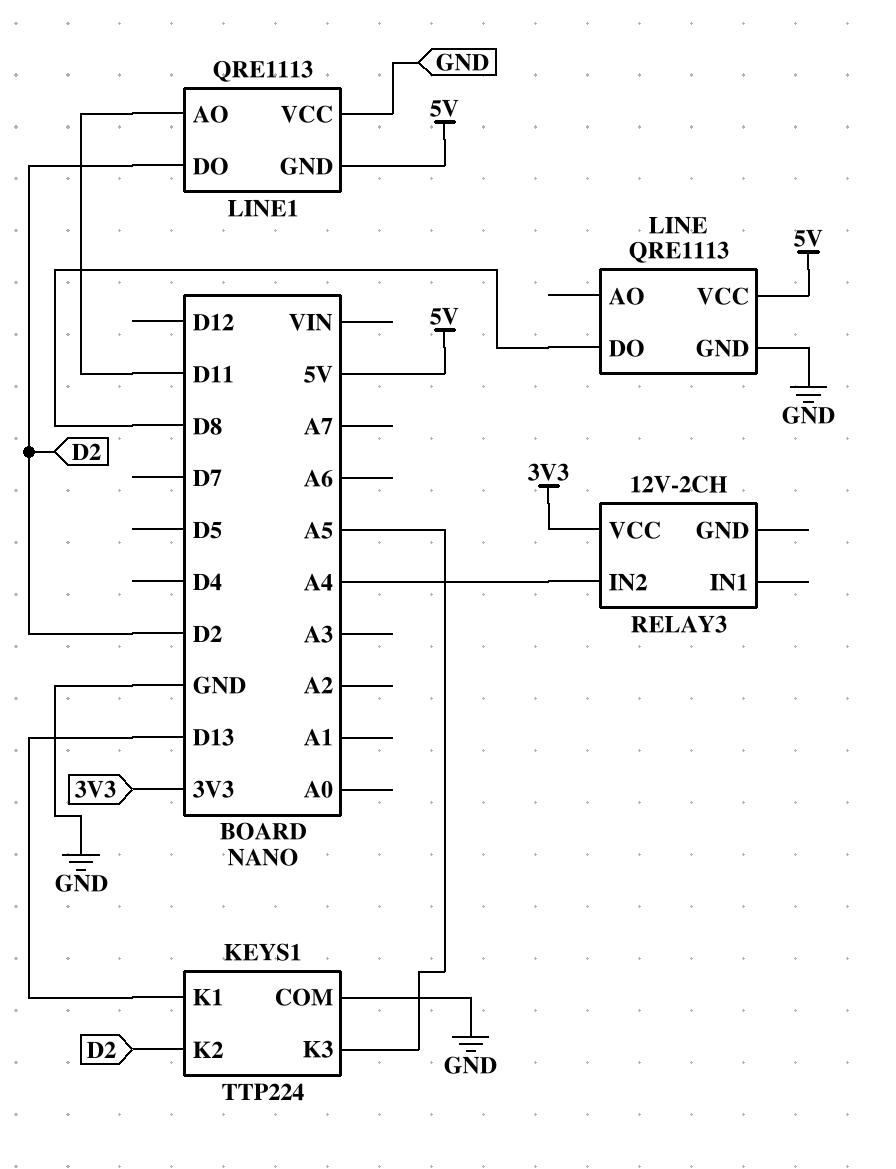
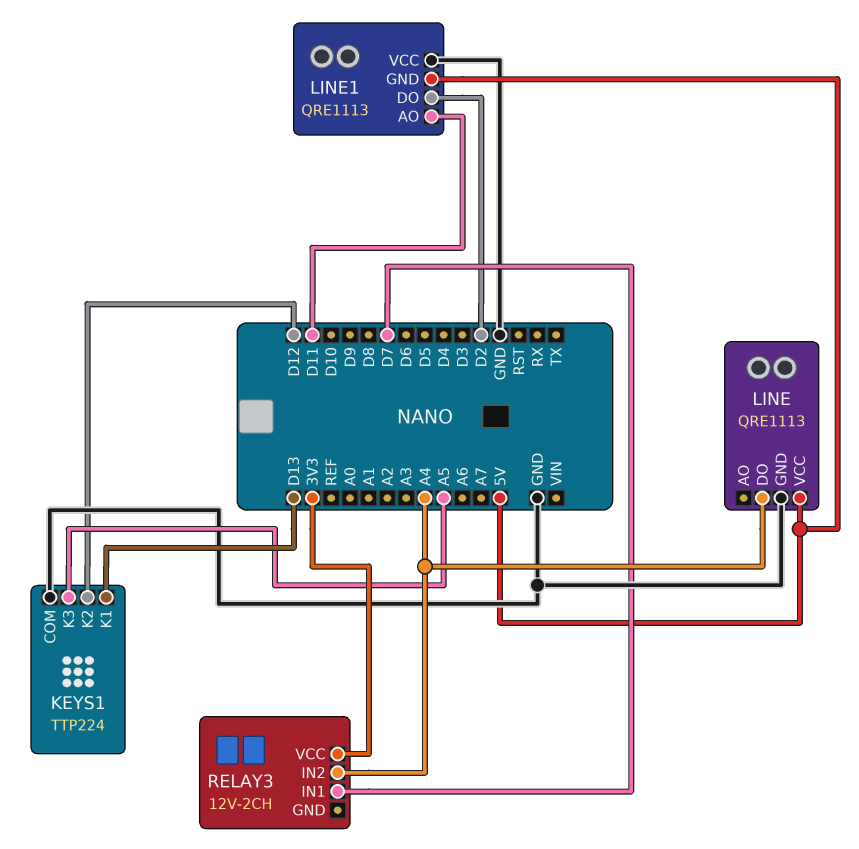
KEYS1 pin K2: D2 -> D12
LINE pin DO: D8 -> A4
RELAY3 pin IN1: none -> D7

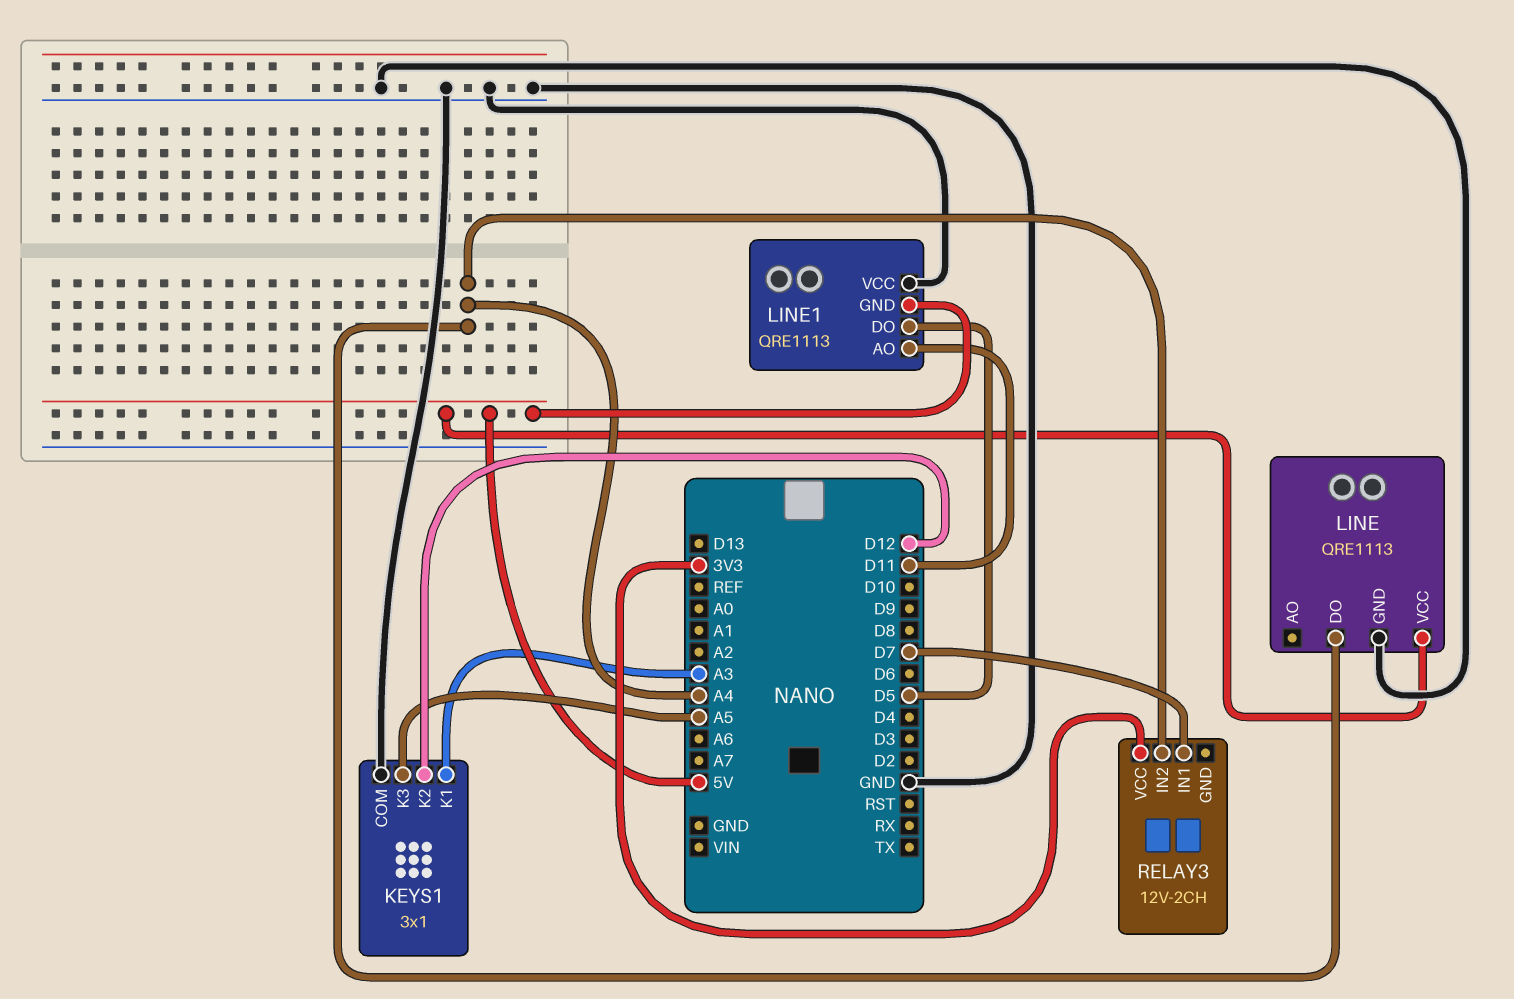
KEYS1: TTP224 -> 3x1
KEYS1 pin K1: D13 -> A3
LINE1 pin DO: D2 -> D5

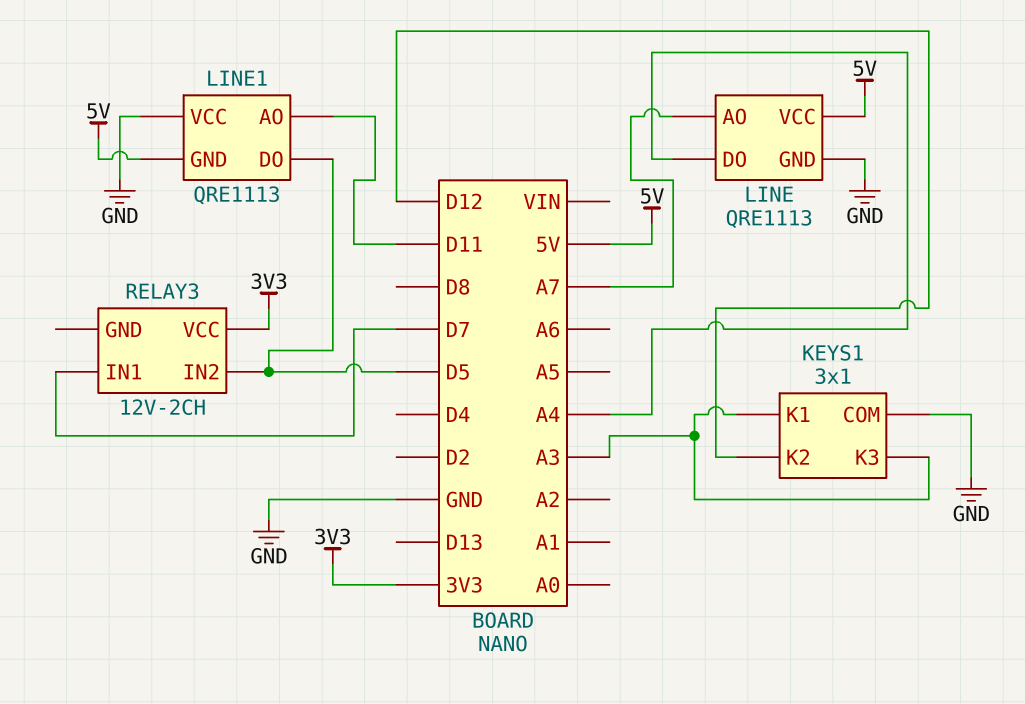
KEYS1 pin K3: A5 -> A3
LINE pin AO: none -> A7
RELAY3 pin IN2: A4 -> D5

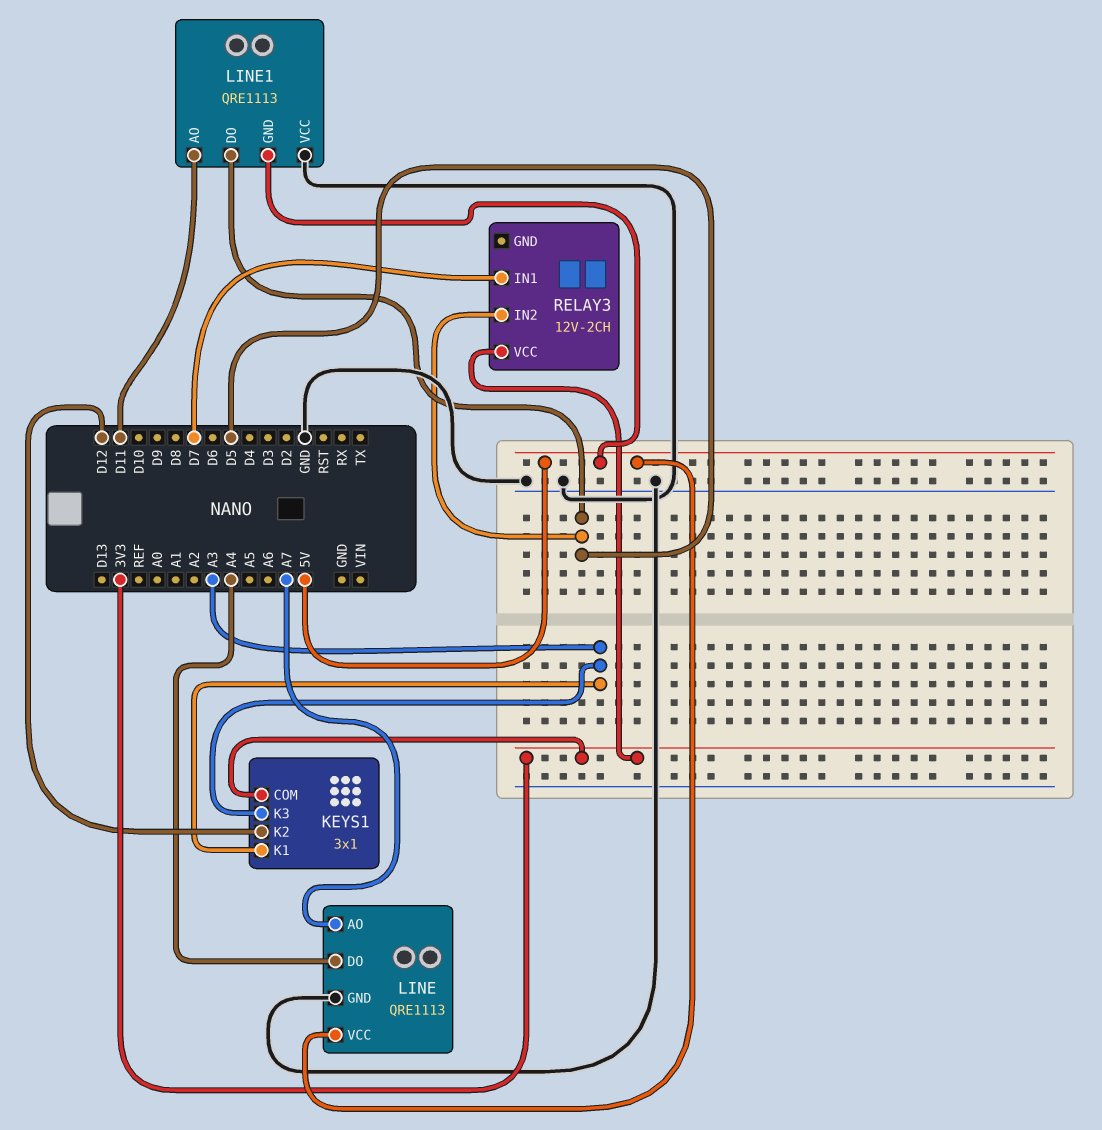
KEYS1 pin COM: GND -> 3V3

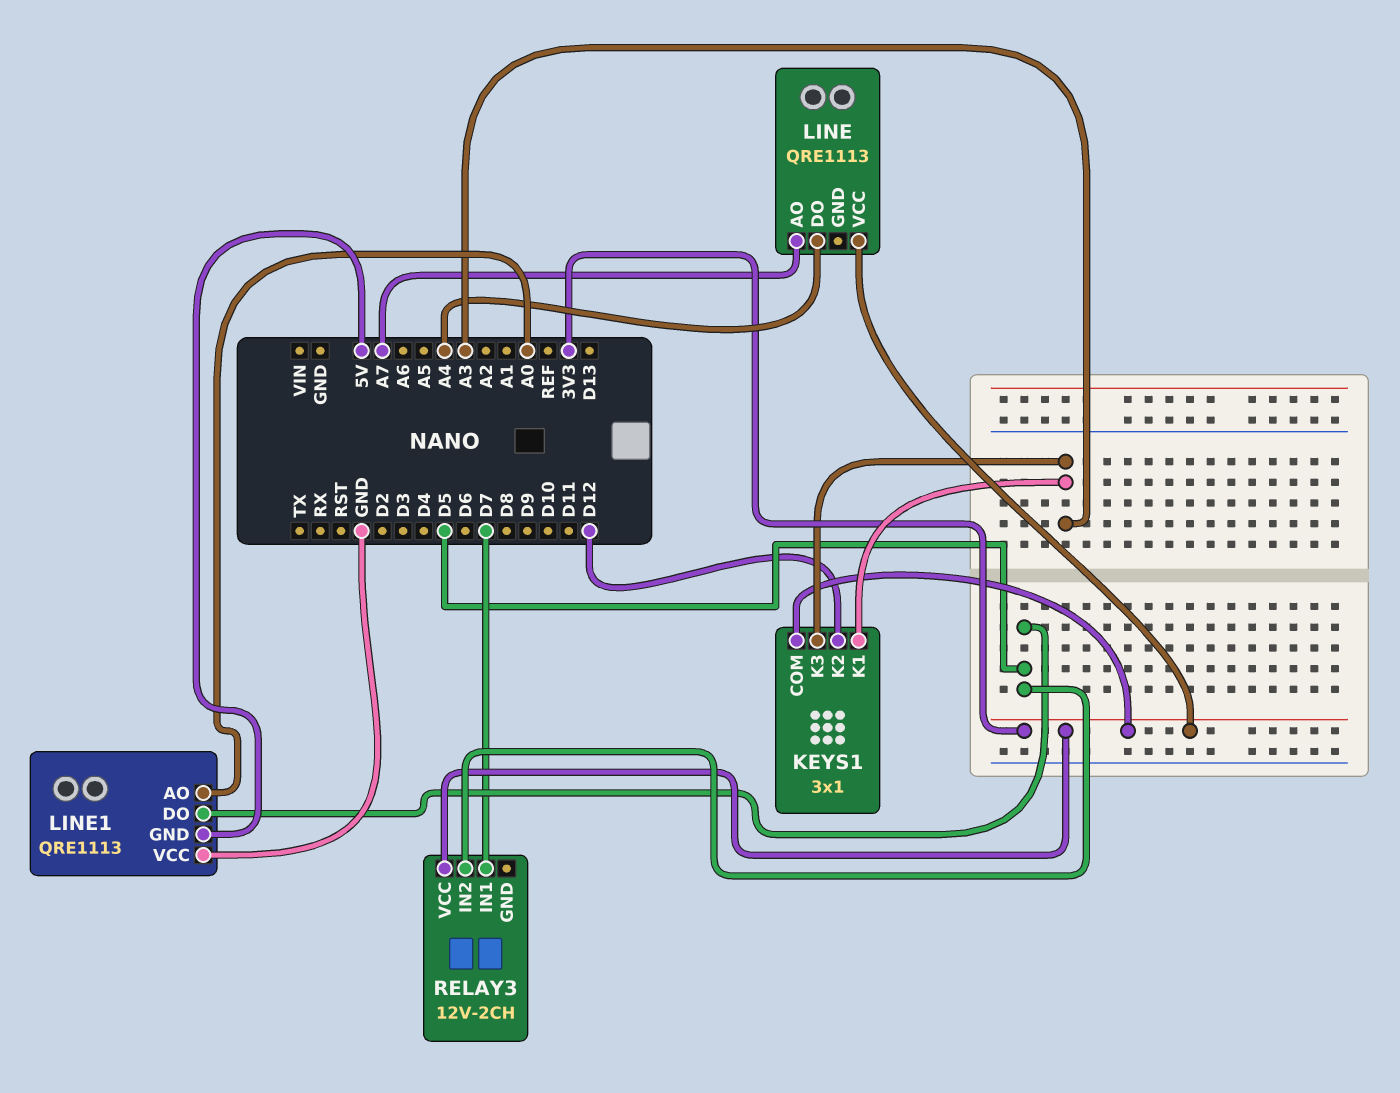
LINE pin GND: GND -> none
LINE pin VCC: 5V -> 3V3
LINE1 pin AO: D11 -> A0

